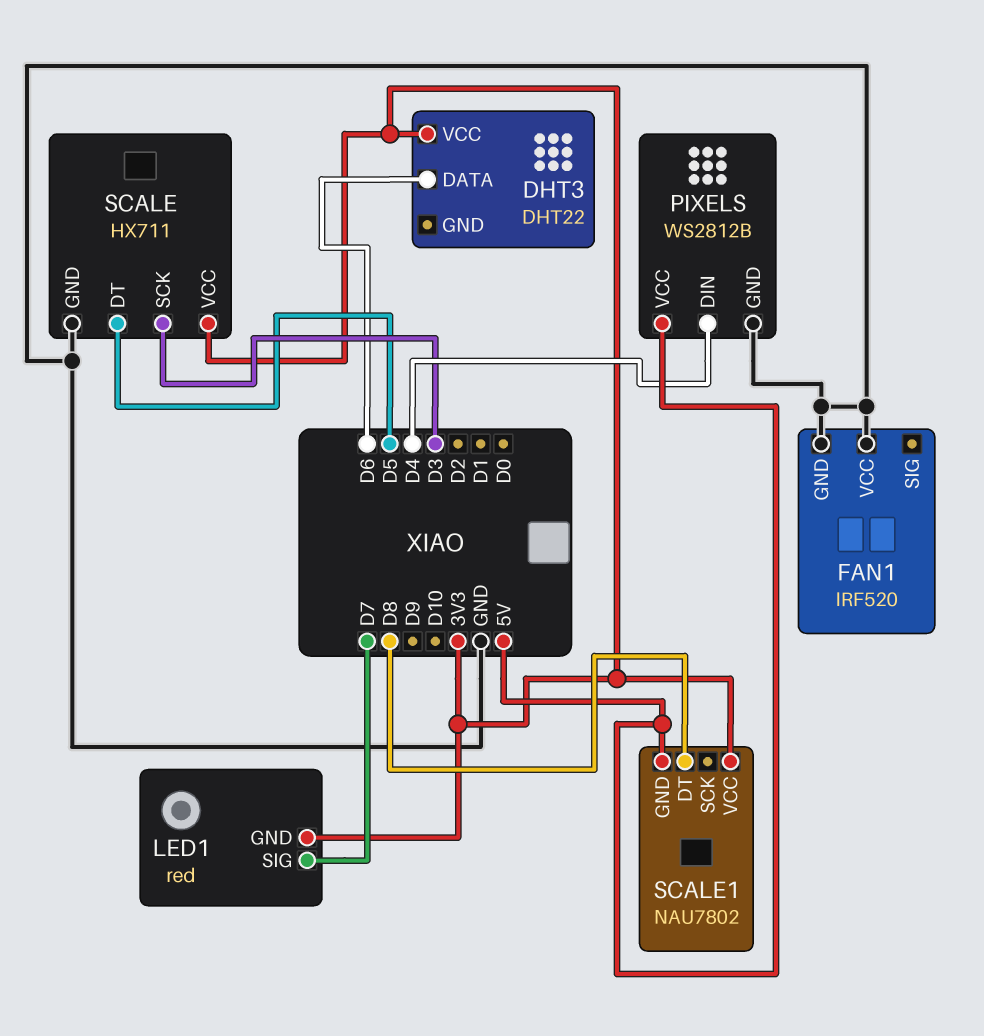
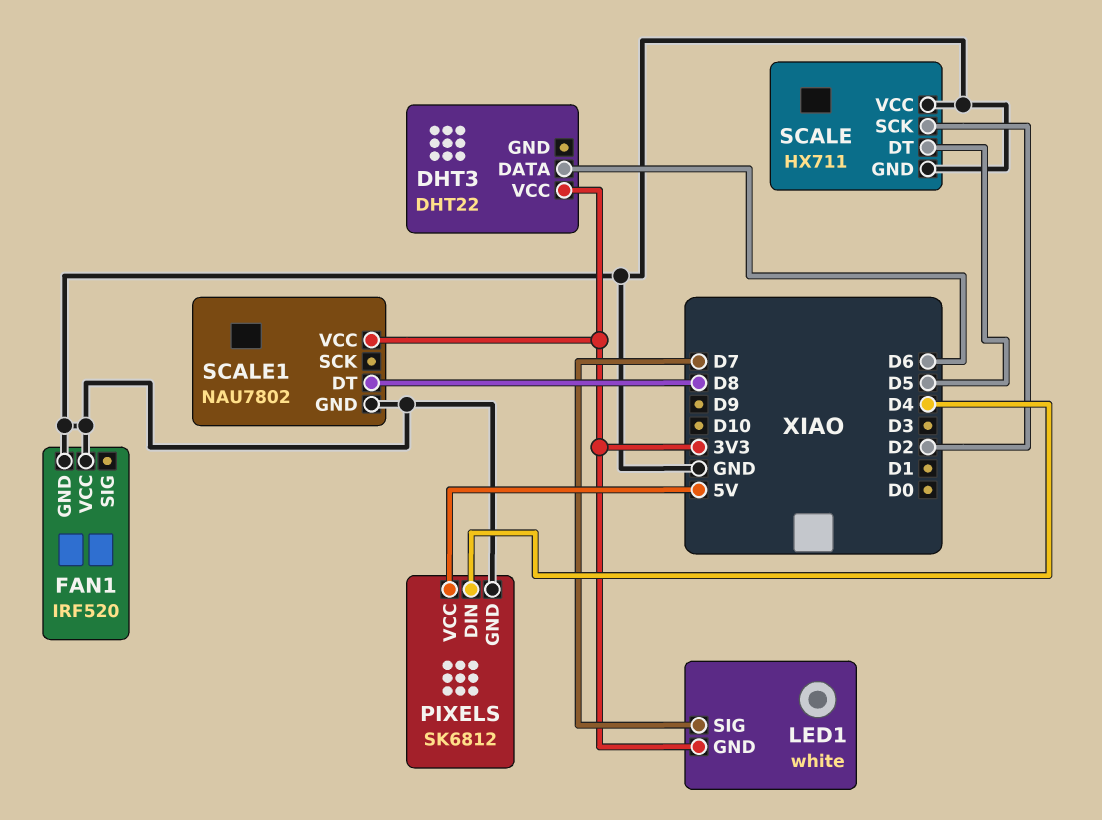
LED1: red -> white
PIXELS: WS2812B -> SK6812
SCALE pin SCK: D3 -> D2
SCALE pin VCC: 3V3 -> GND
SCALE1 pin GND: 5V -> GND

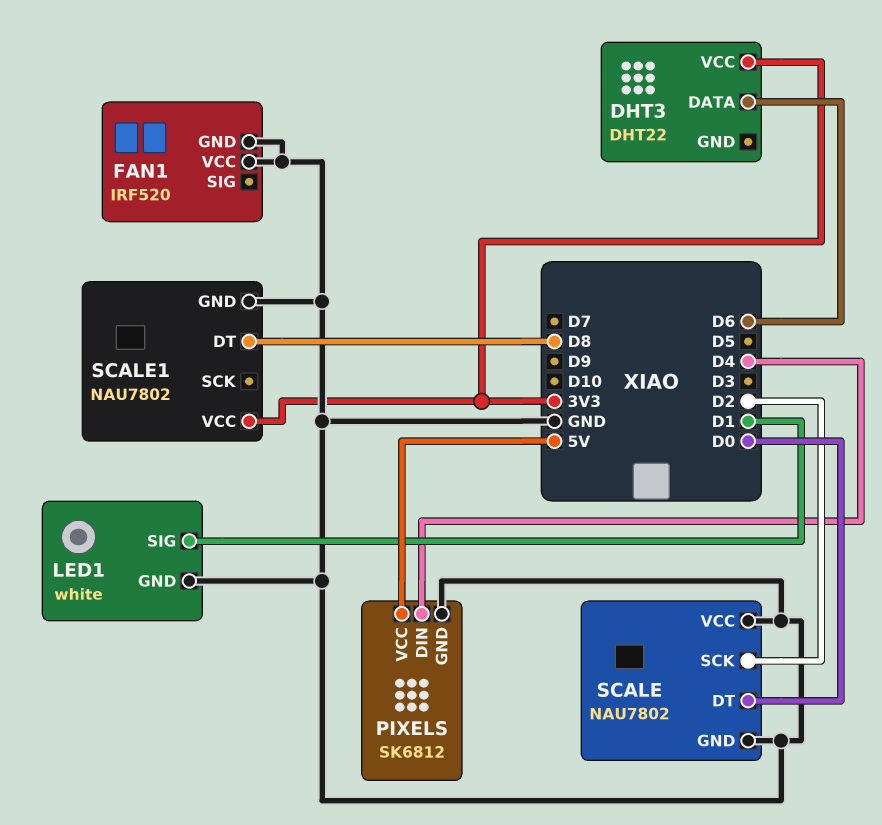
LED1 pin GND: 3V3 -> GND
LED1 pin SIG: D7 -> D1
SCALE: HX711 -> NAU7802
SCALE pin DT: D5 -> D0

